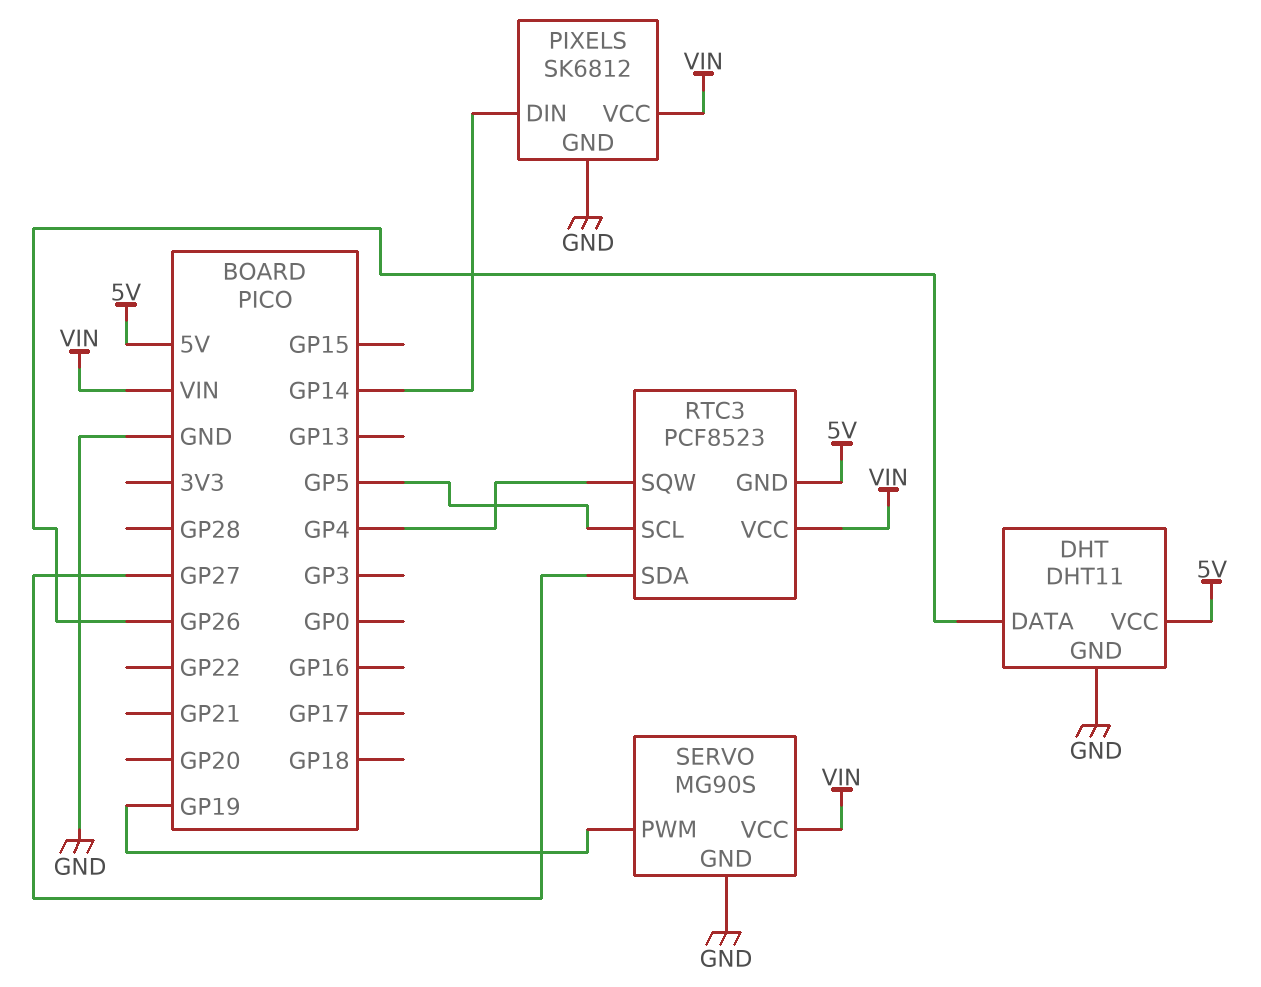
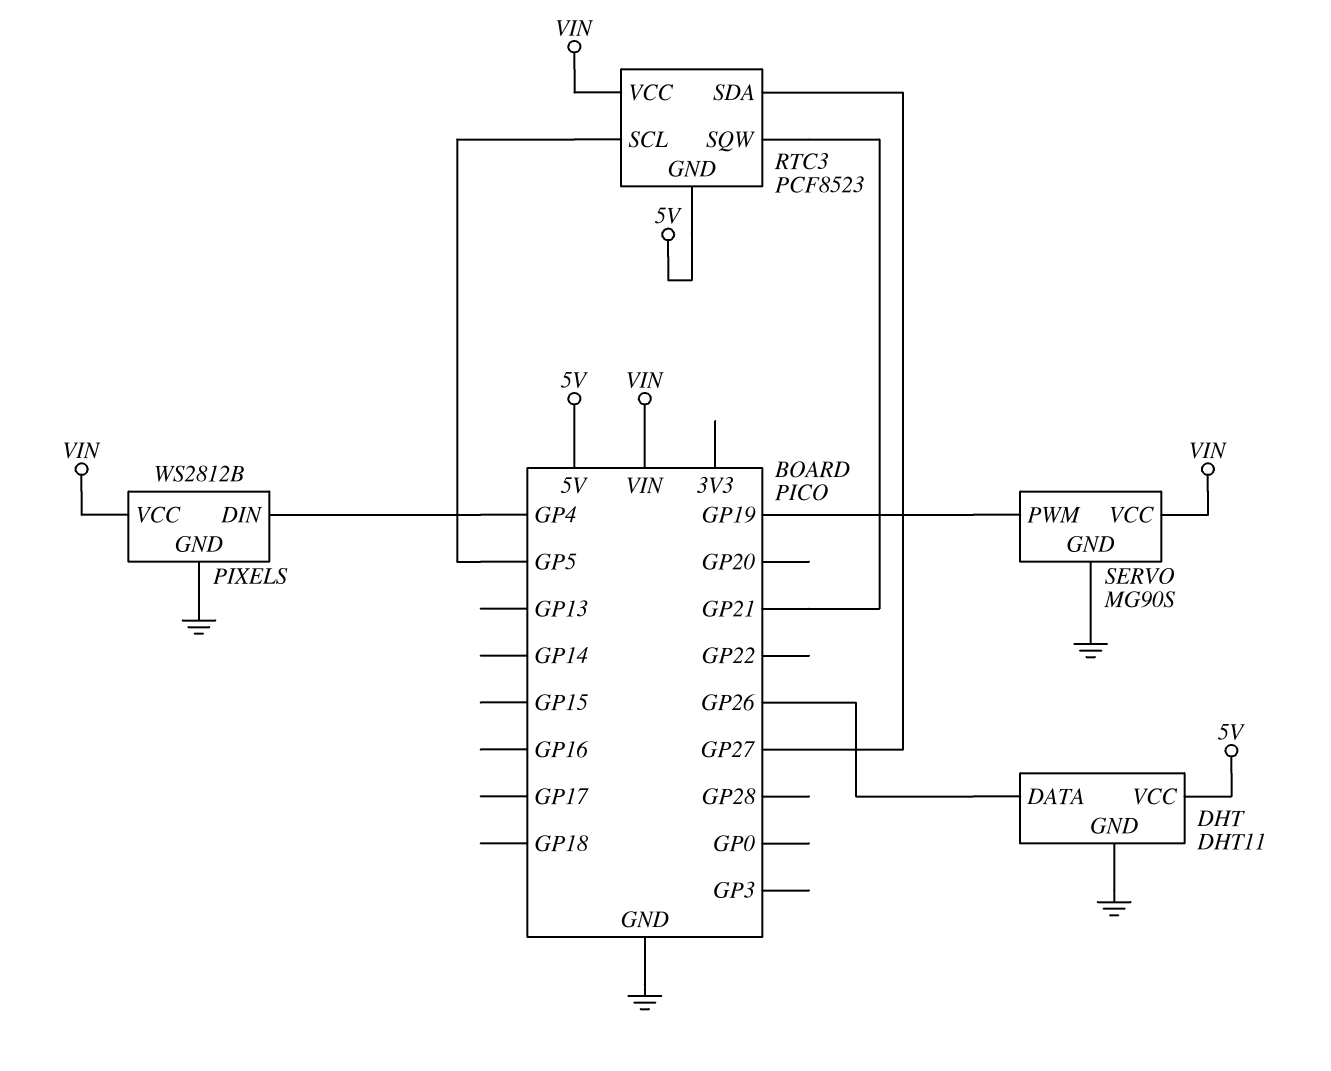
PIXELS: SK6812 -> WS2812B
PIXELS pin DIN: GP14 -> GP4
RTC3 pin SQW: GP4 -> GP21

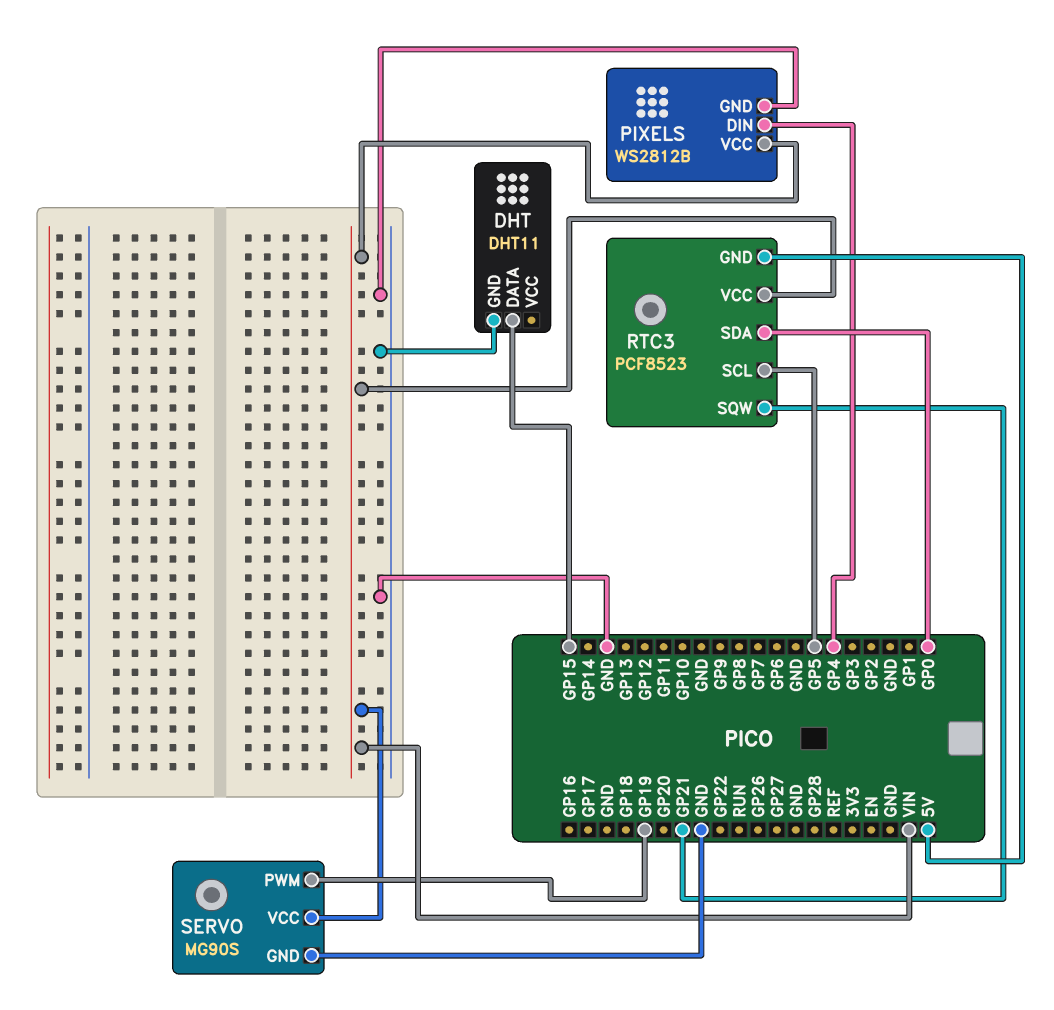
DHT pin DATA: GP26 -> GP15
DHT pin VCC: 5V -> none
RTC3 pin SDA: GP27 -> GP0

